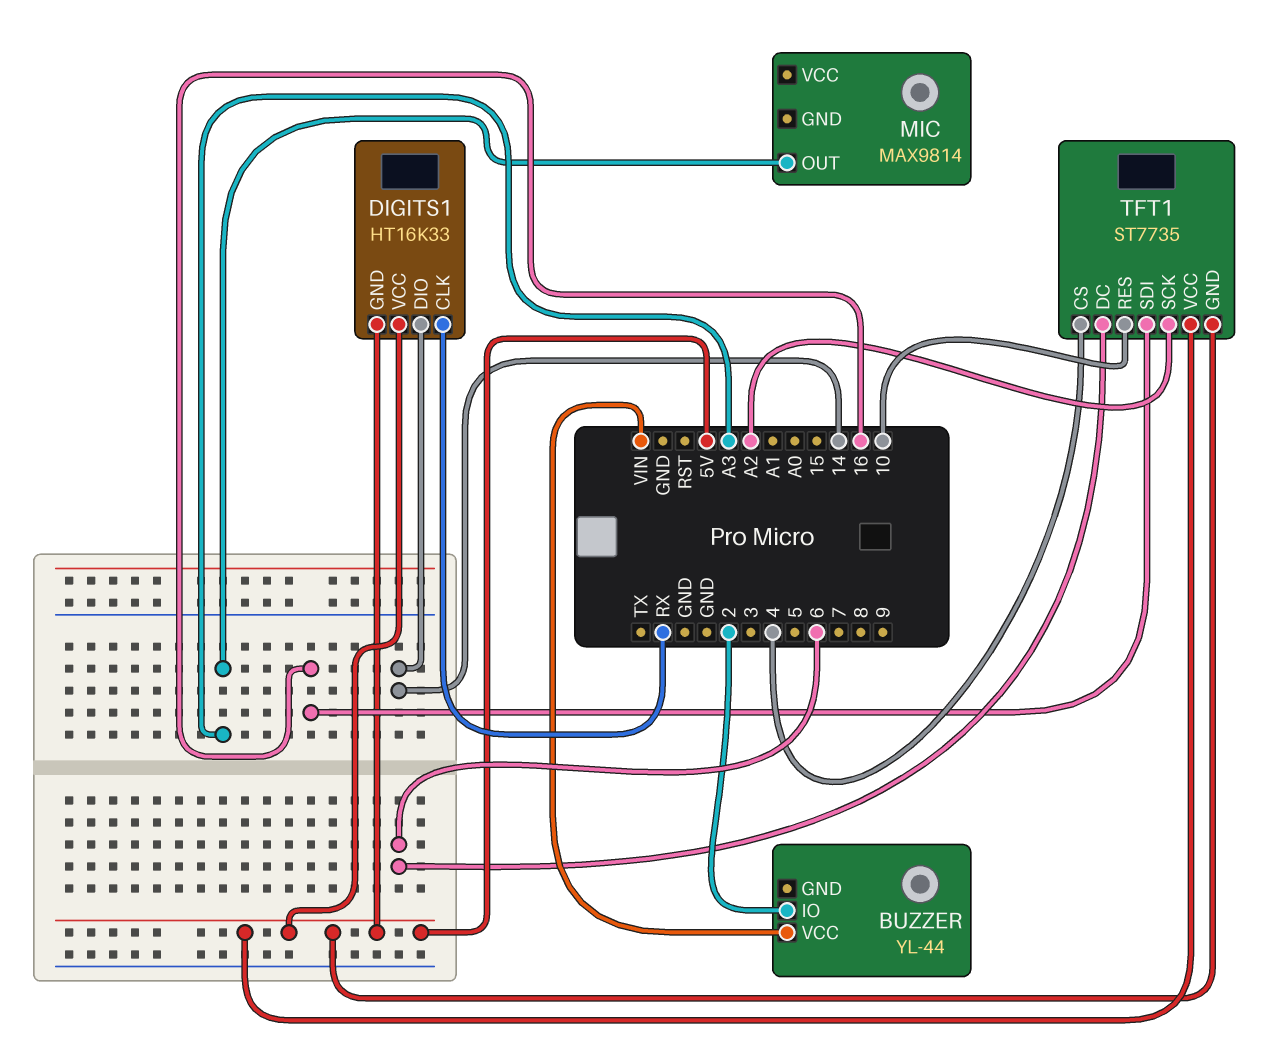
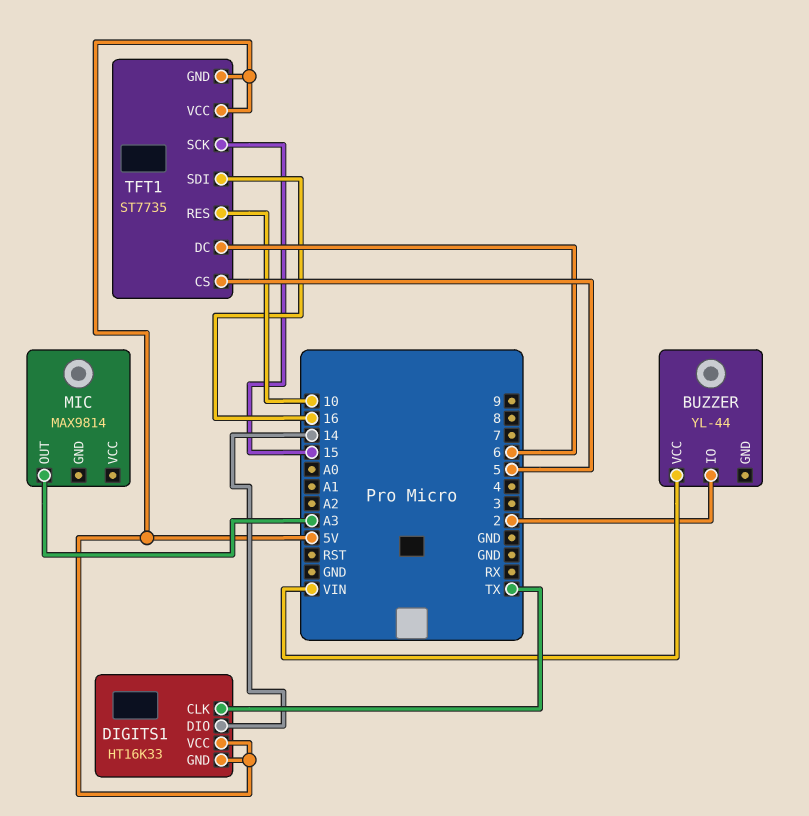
DIGITS1 pin CLK: RX -> TX
TFT1 pin CS: 4 -> 5
TFT1 pin SCK: A2 -> 15

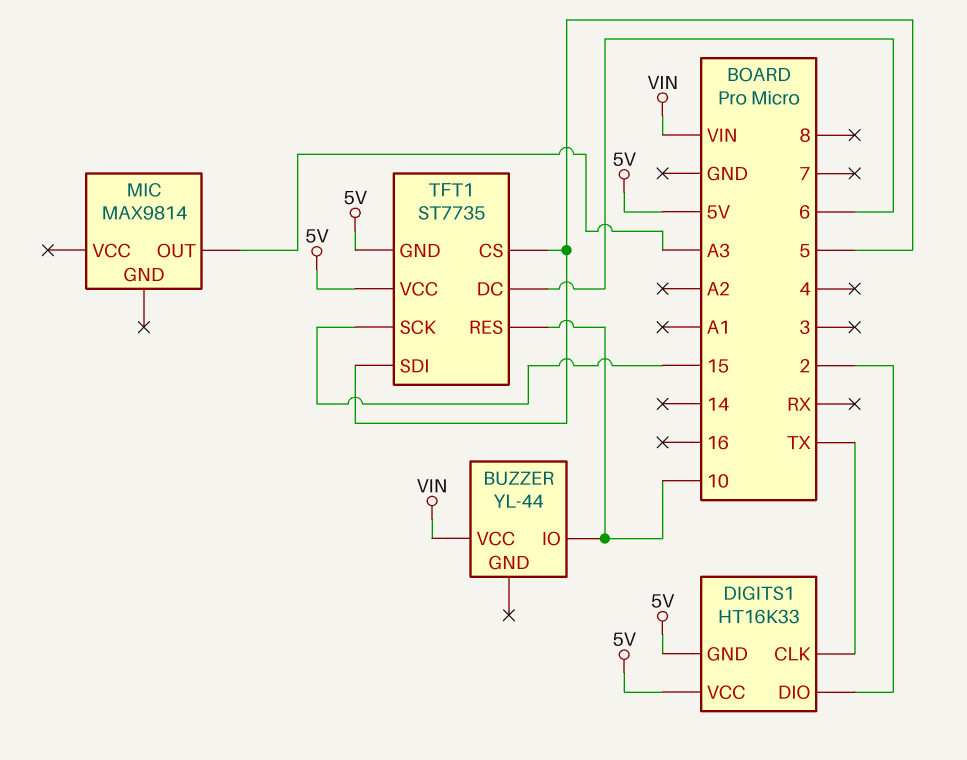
BUZZER pin IO: 2 -> 10
DIGITS1 pin DIO: 14 -> 2
TFT1 pin SDI: 16 -> 5

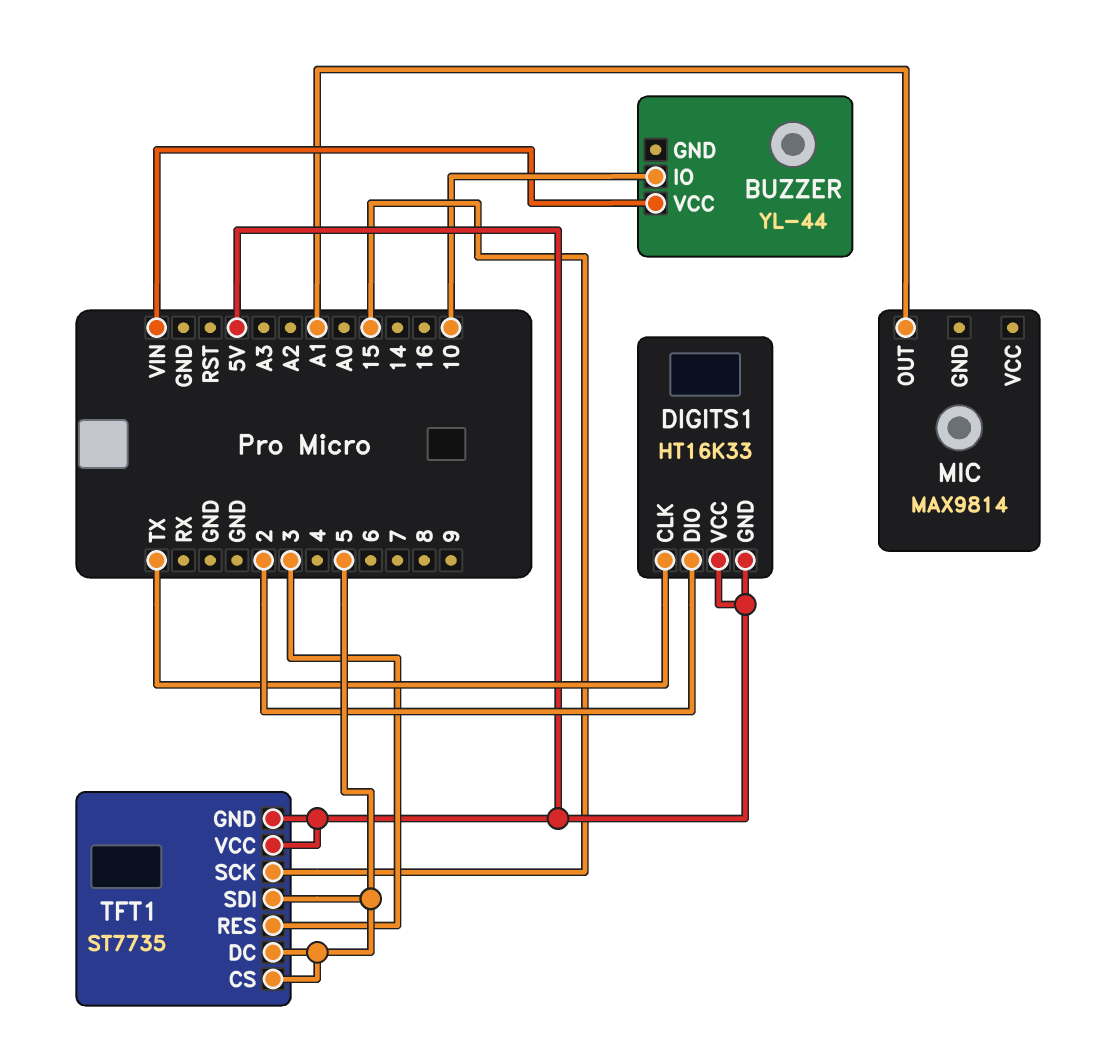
MIC pin OUT: A3 -> A1
TFT1 pin DC: 6 -> 5
TFT1 pin RES: 10 -> 3

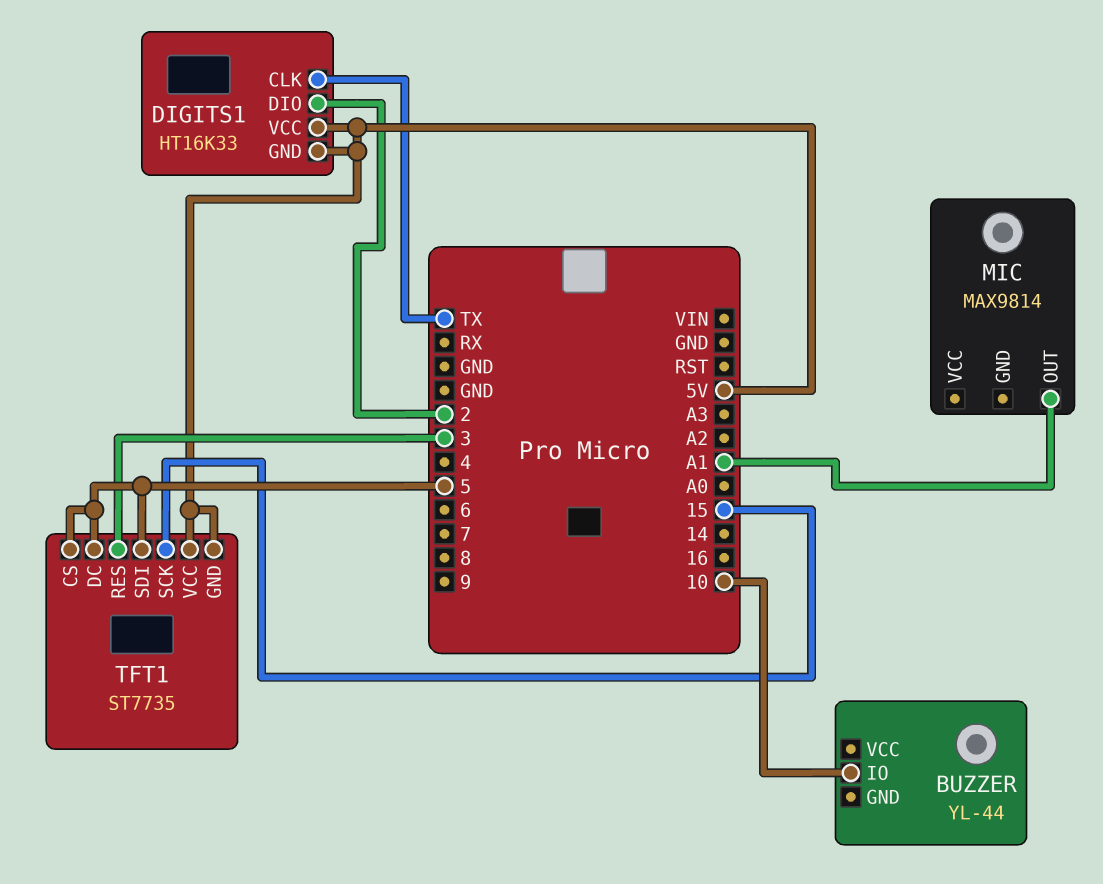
BUZZER pin VCC: VIN -> none

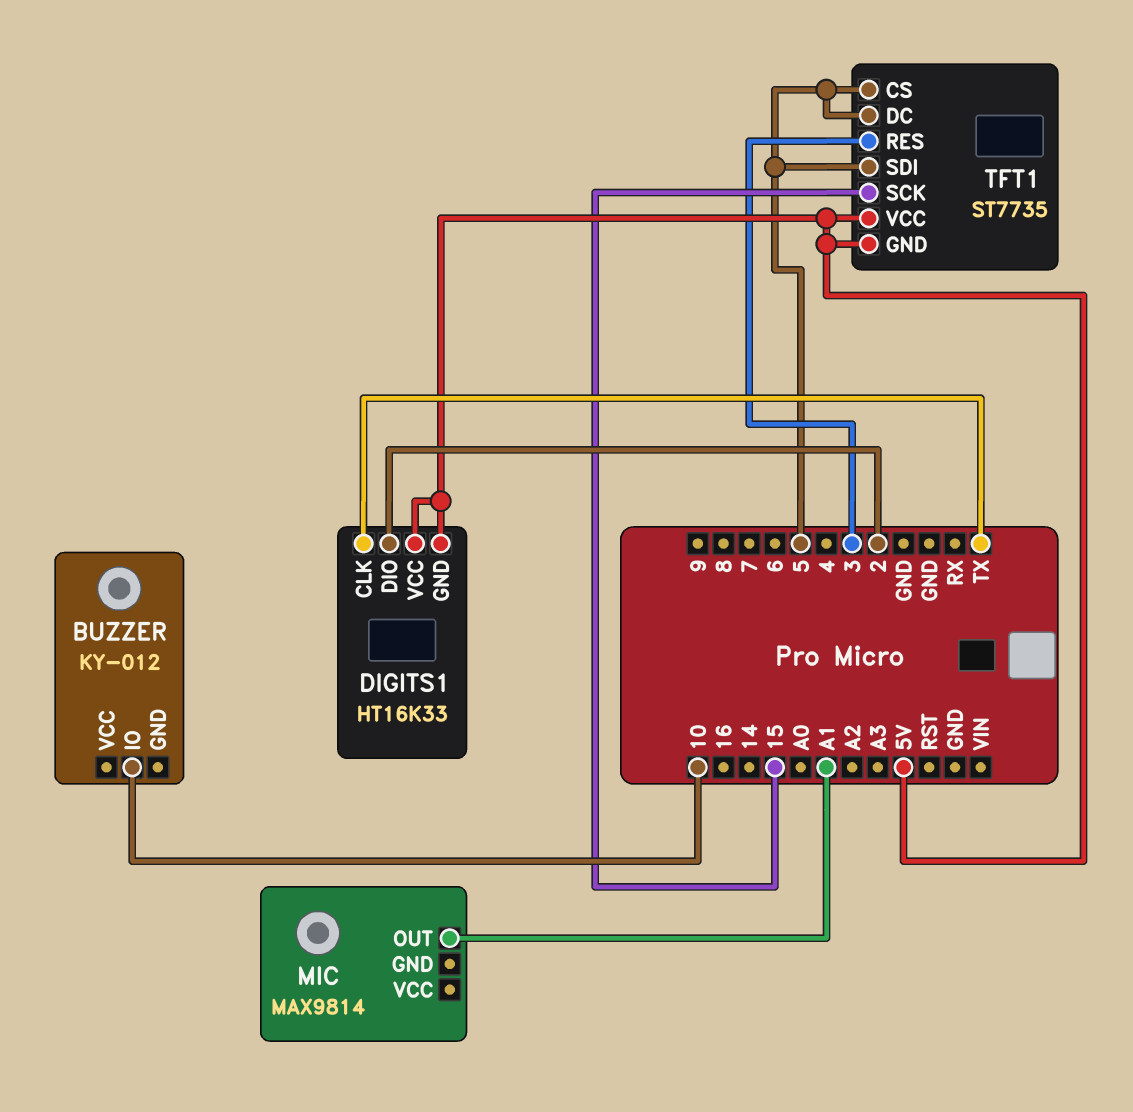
BUZZER: YL-44 -> KY-012

